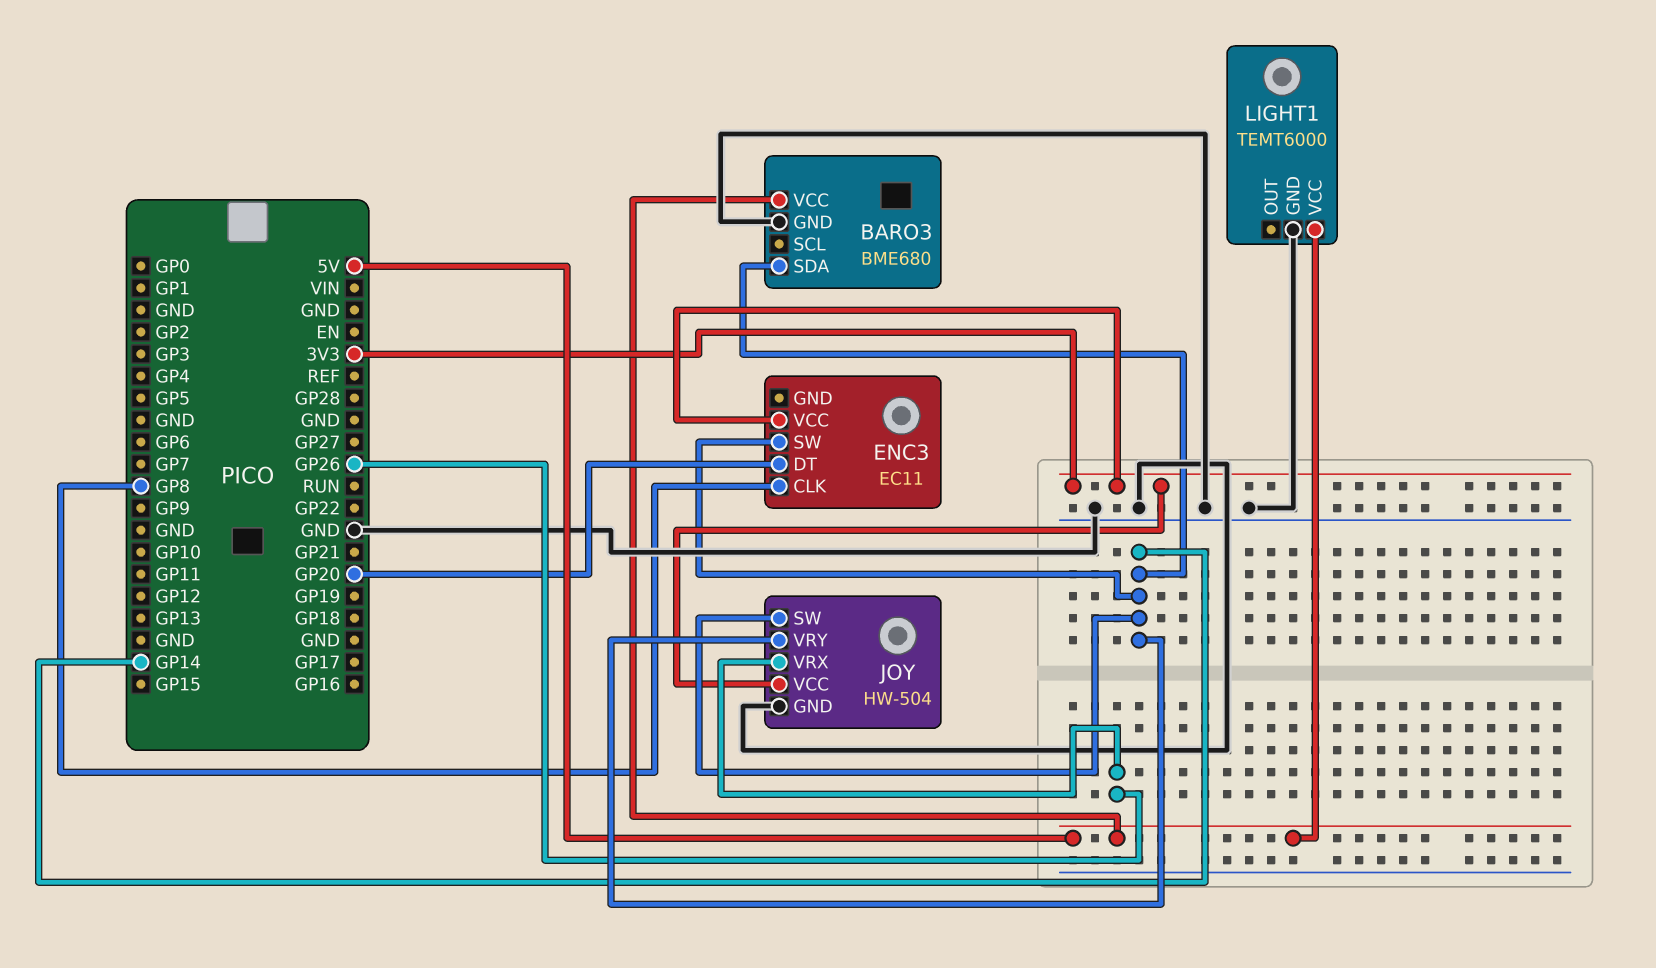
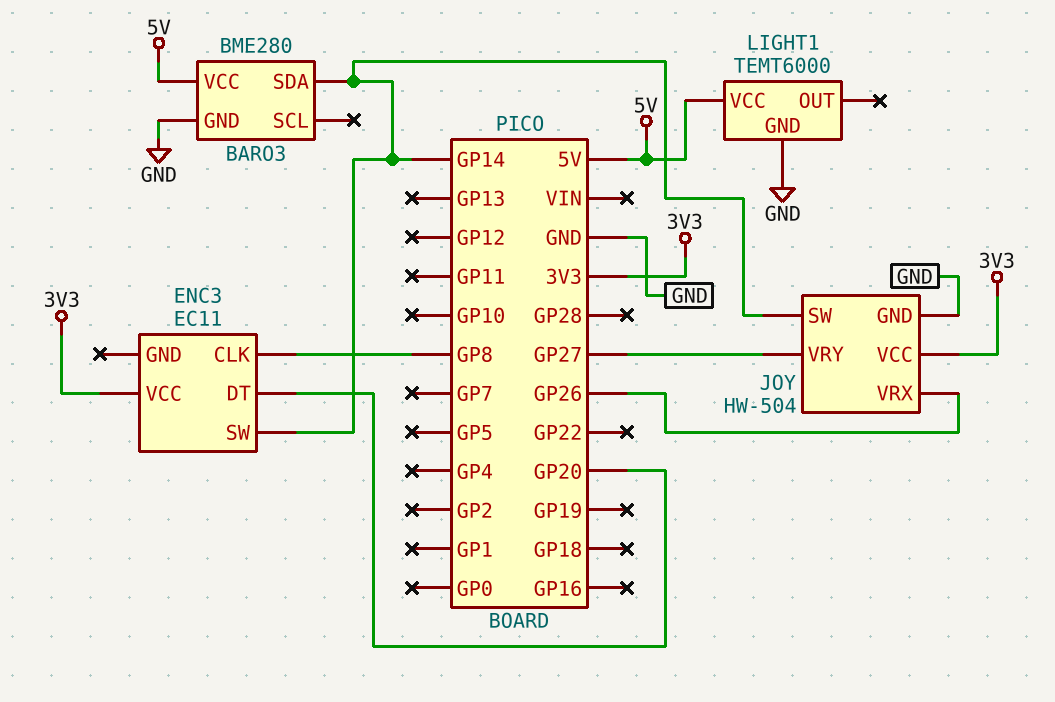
BARO3: BME680 -> BME280
JOY pin VRY: GP14 -> GP27

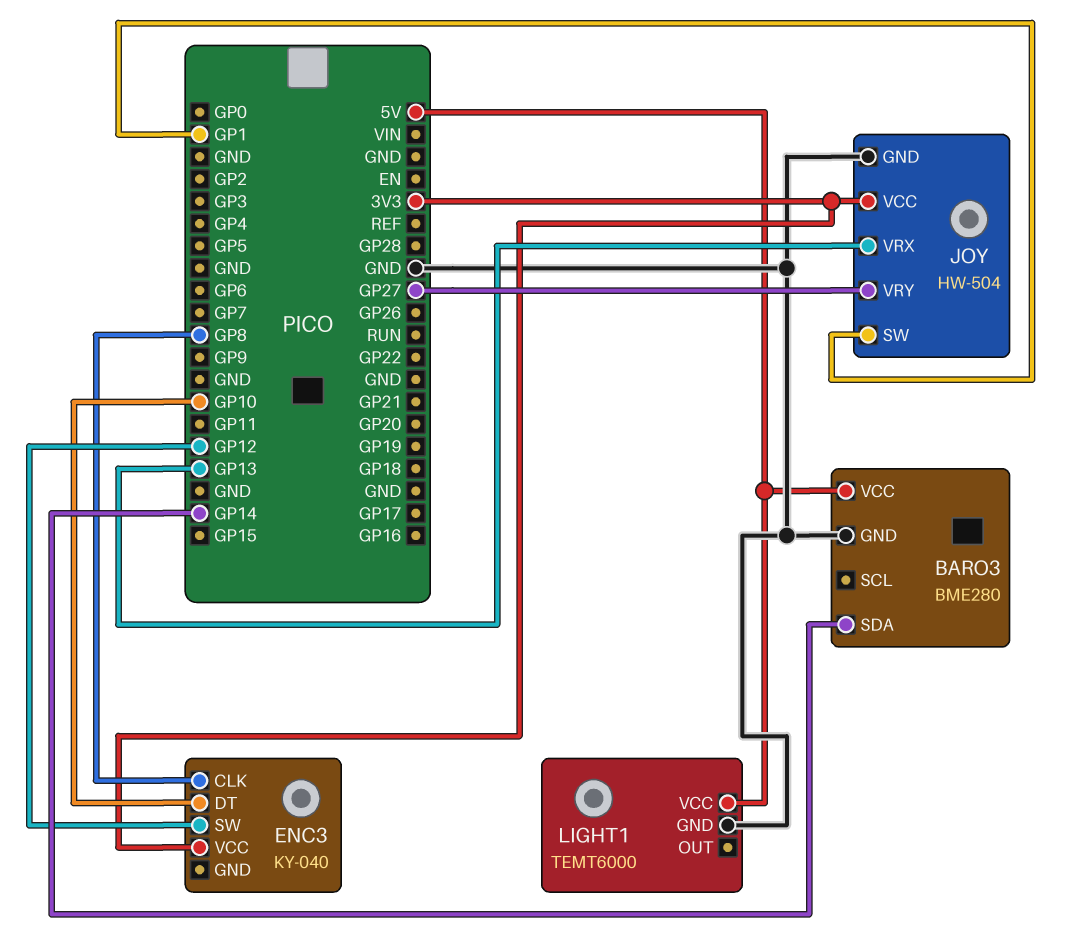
ENC3: EC11 -> KY-040
ENC3 pin DT: GP20 -> GP10
ENC3 pin SW: GP14 -> GP12
JOY pin SW: GP14 -> GP1
JOY pin VRX: GP26 -> GP13

